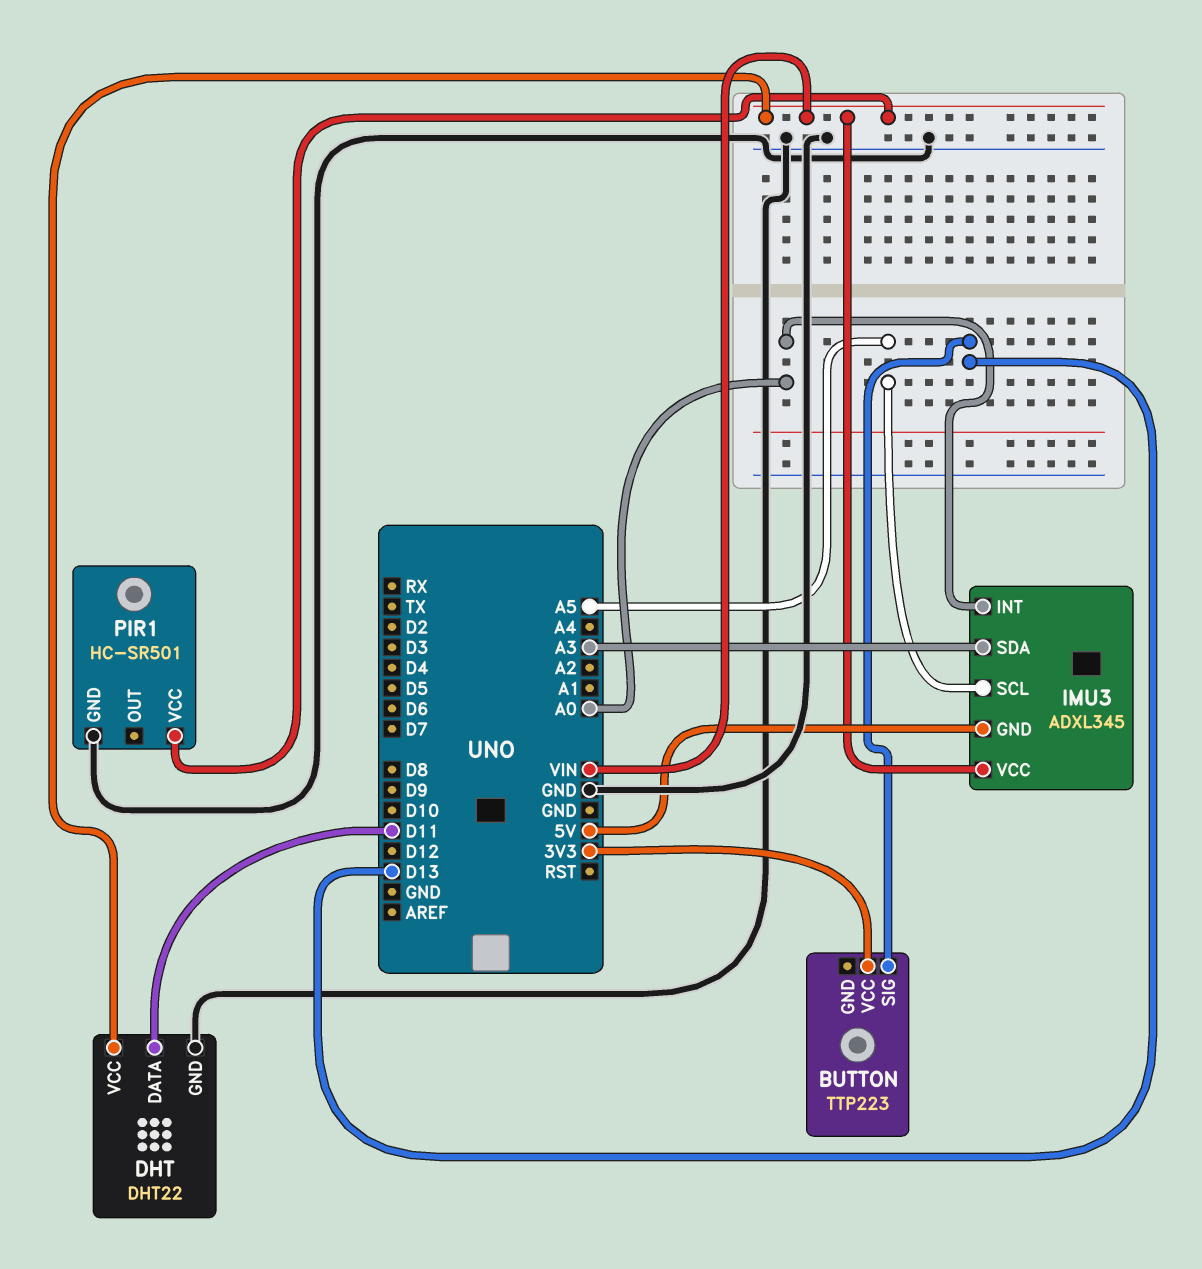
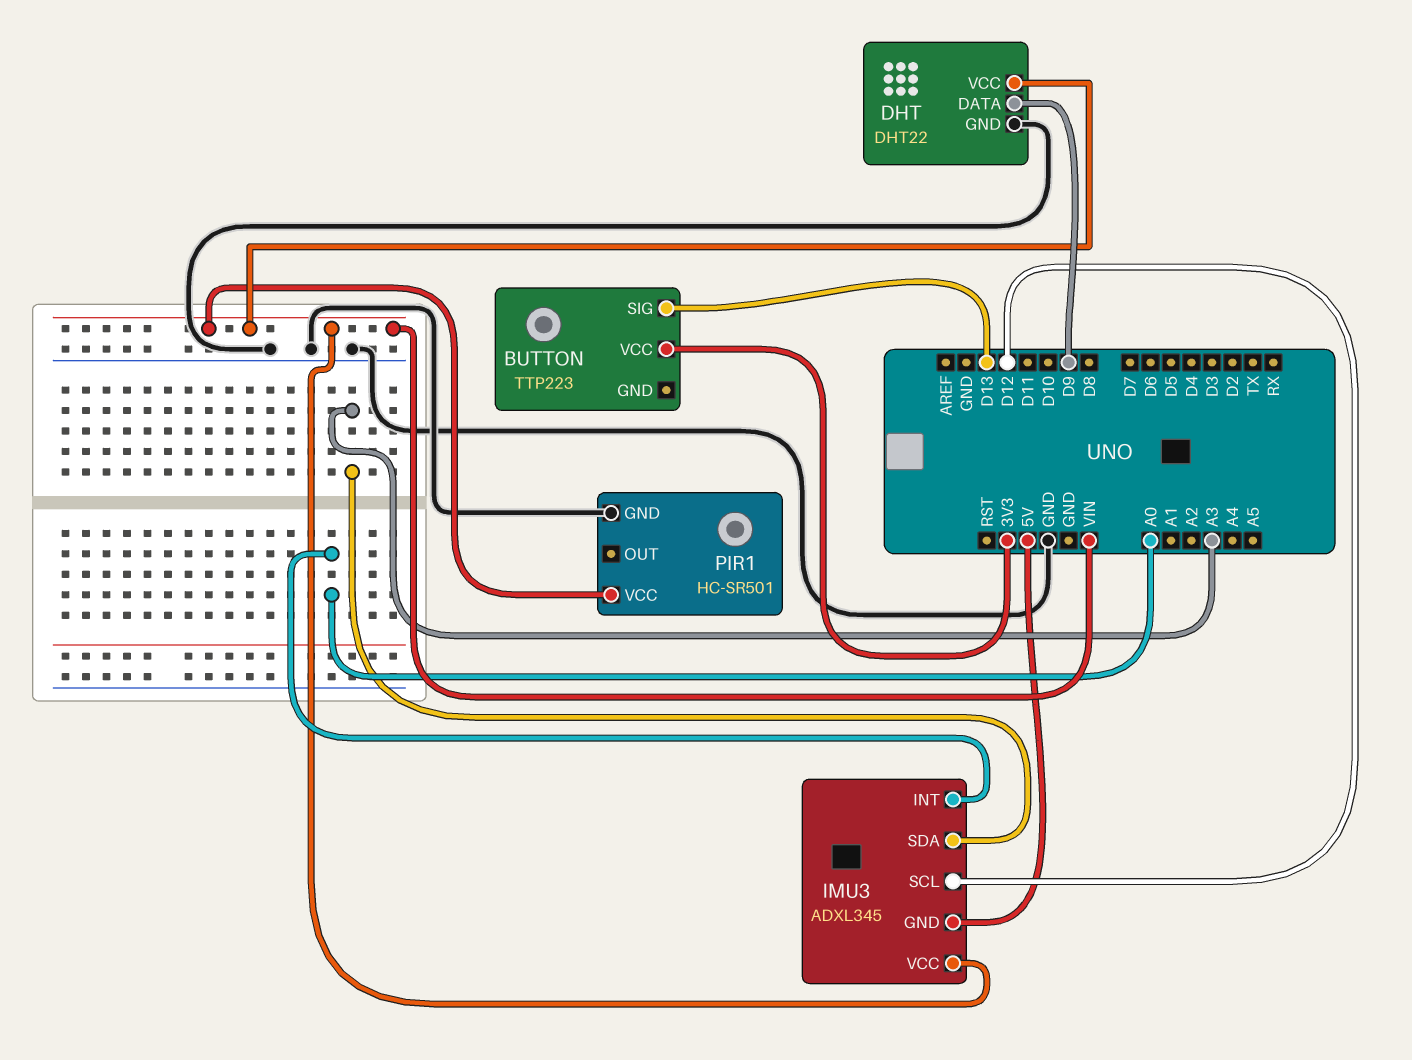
DHT pin DATA: D11 -> D9
IMU3 pin SCL: A5 -> D12

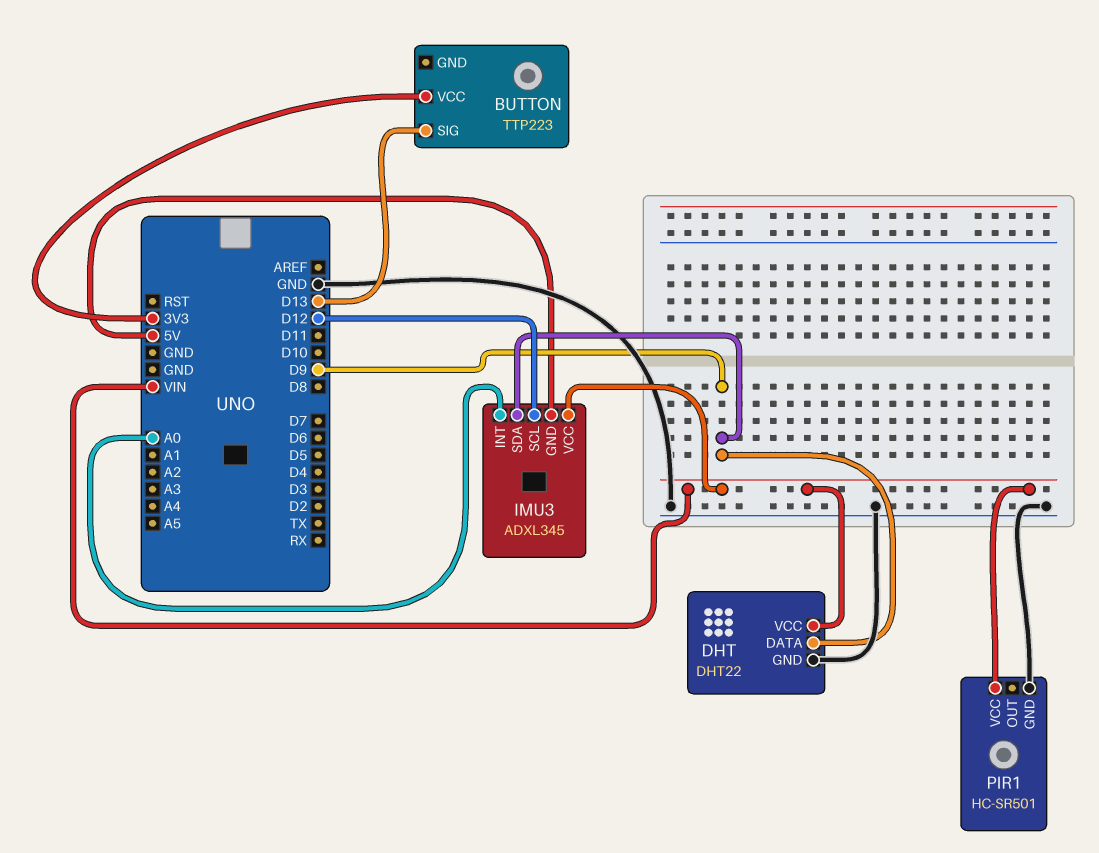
IMU3 pin SDA: A3 -> D9

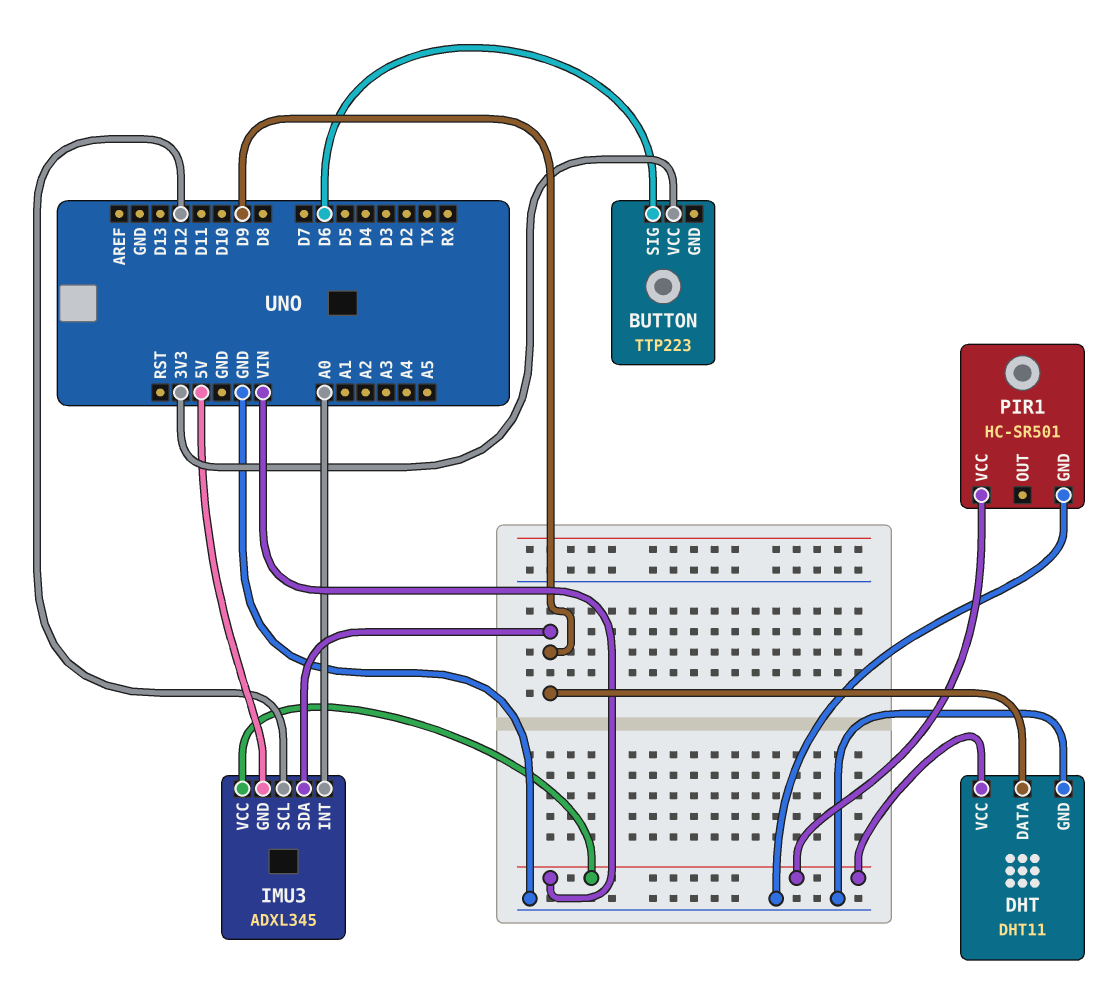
BUTTON pin SIG: D13 -> D6
DHT: DHT22 -> DHT11

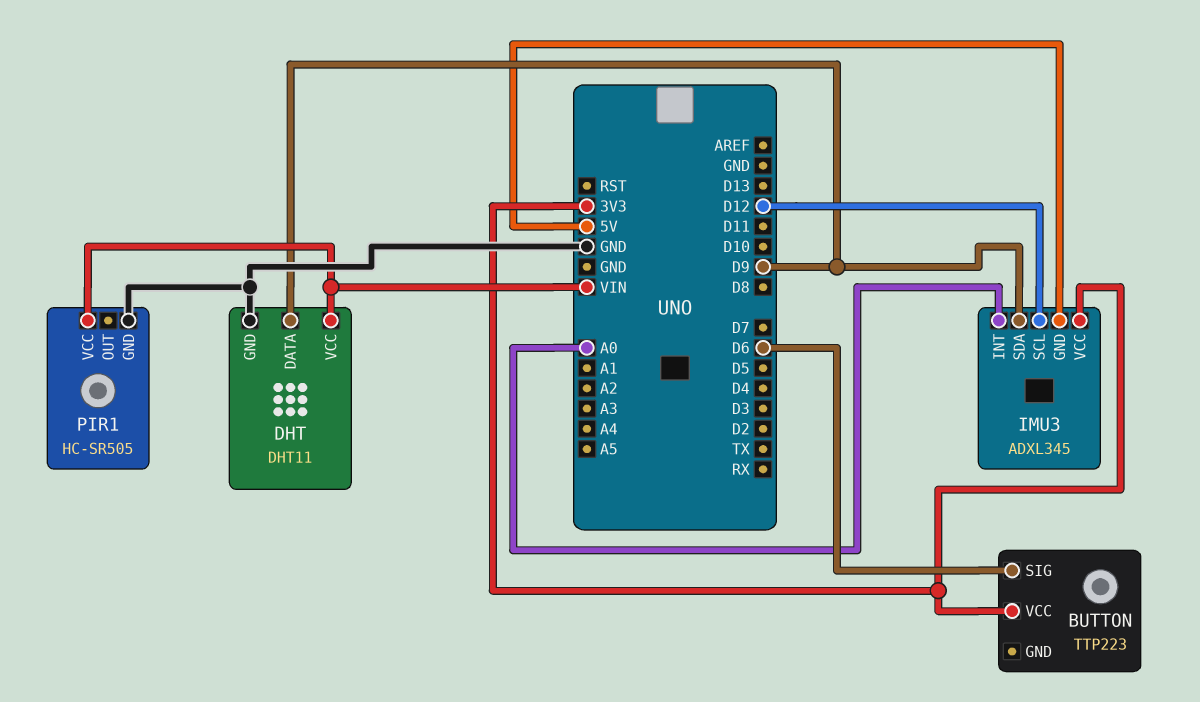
IMU3 pin VCC: VIN -> 3V3
PIR1: HC-SR501 -> HC-SR505

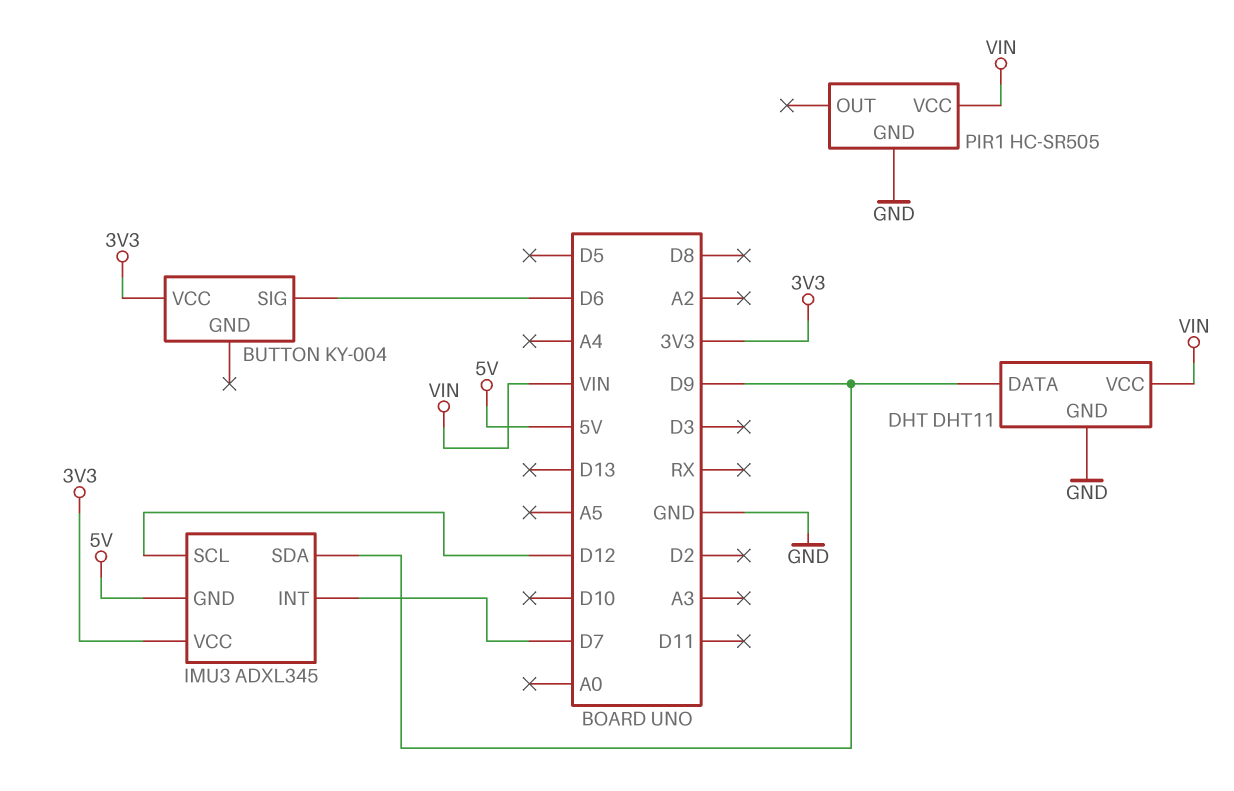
BUTTON: TTP223 -> KY-004
IMU3 pin INT: A0 -> D7

